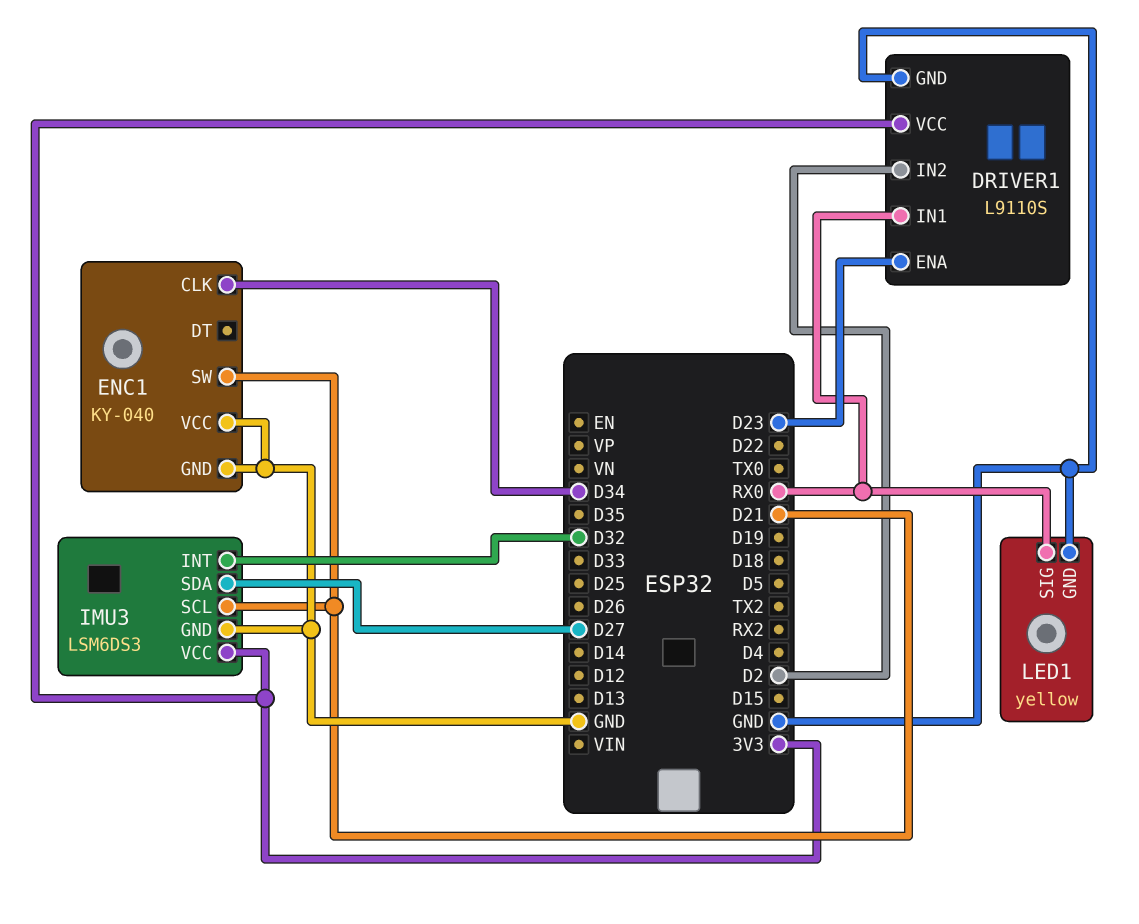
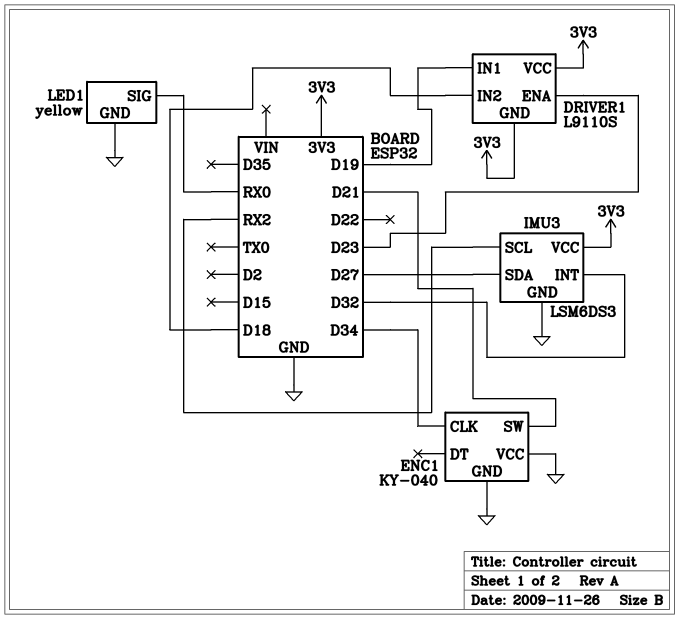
DRIVER1 pin GND: GND -> 3V3
DRIVER1 pin IN1: RX0 -> D19
DRIVER1 pin IN2: D2 -> D18
IMU3 pin SCL: D21 -> RX2

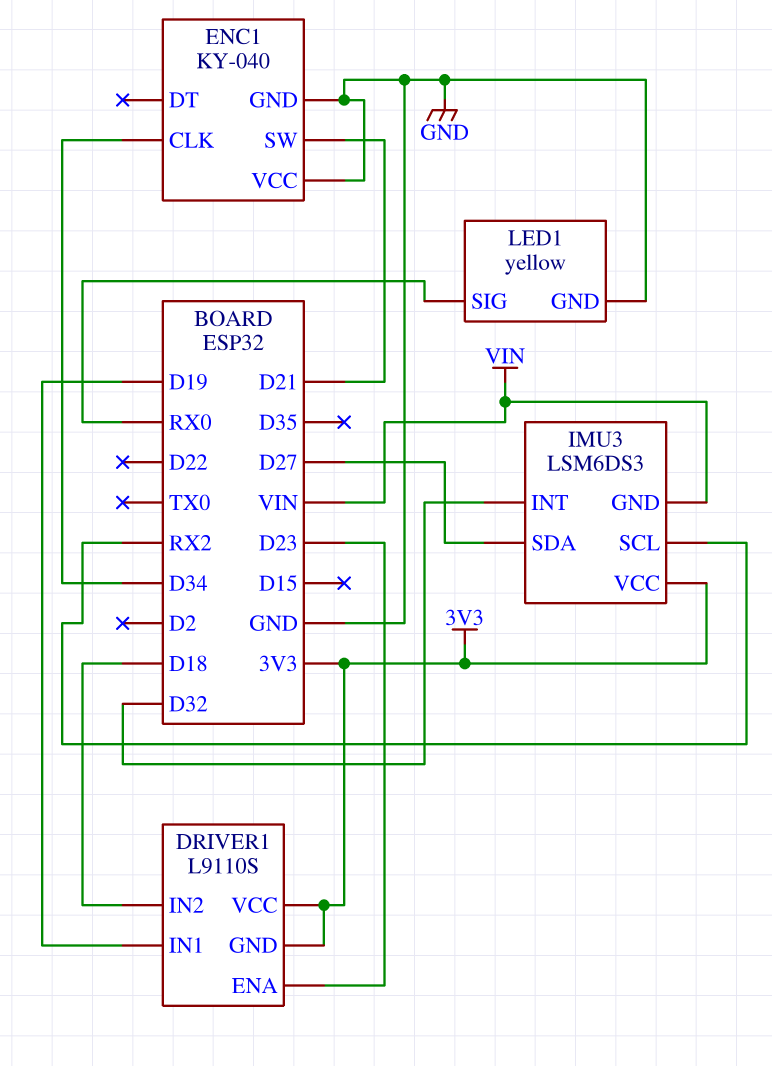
IMU3 pin GND: GND -> VIN

